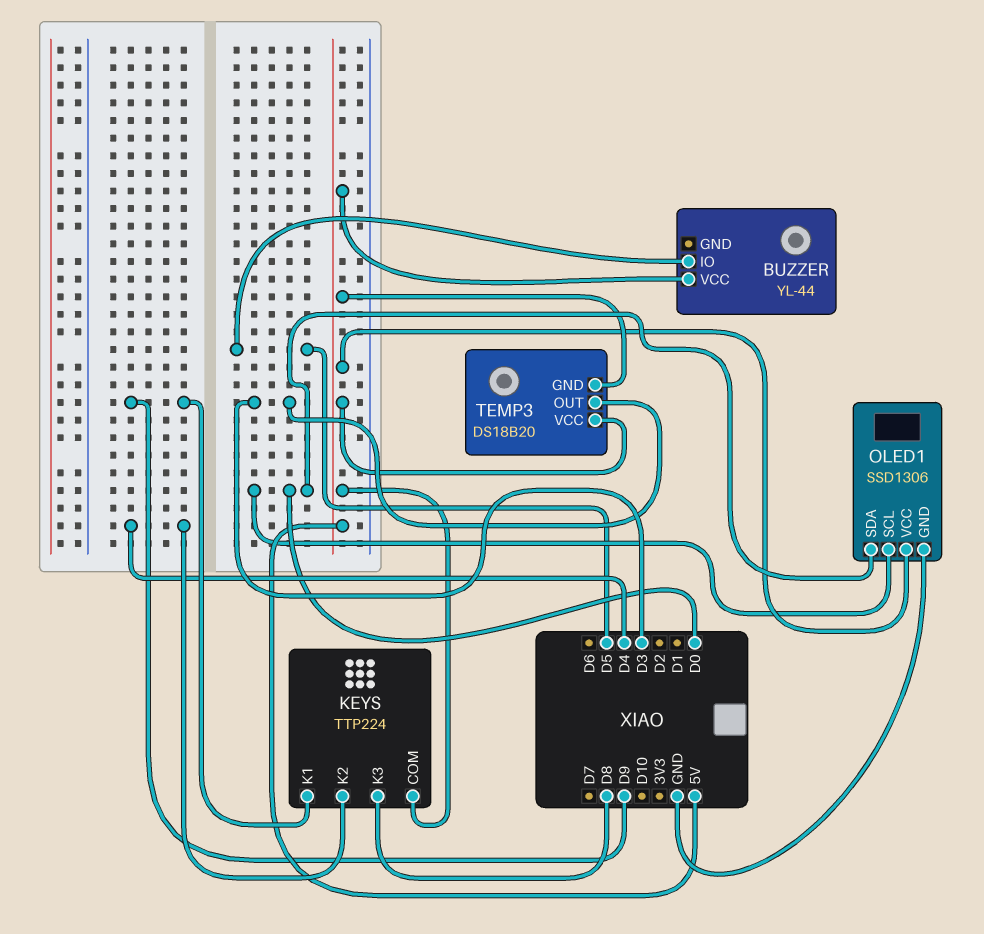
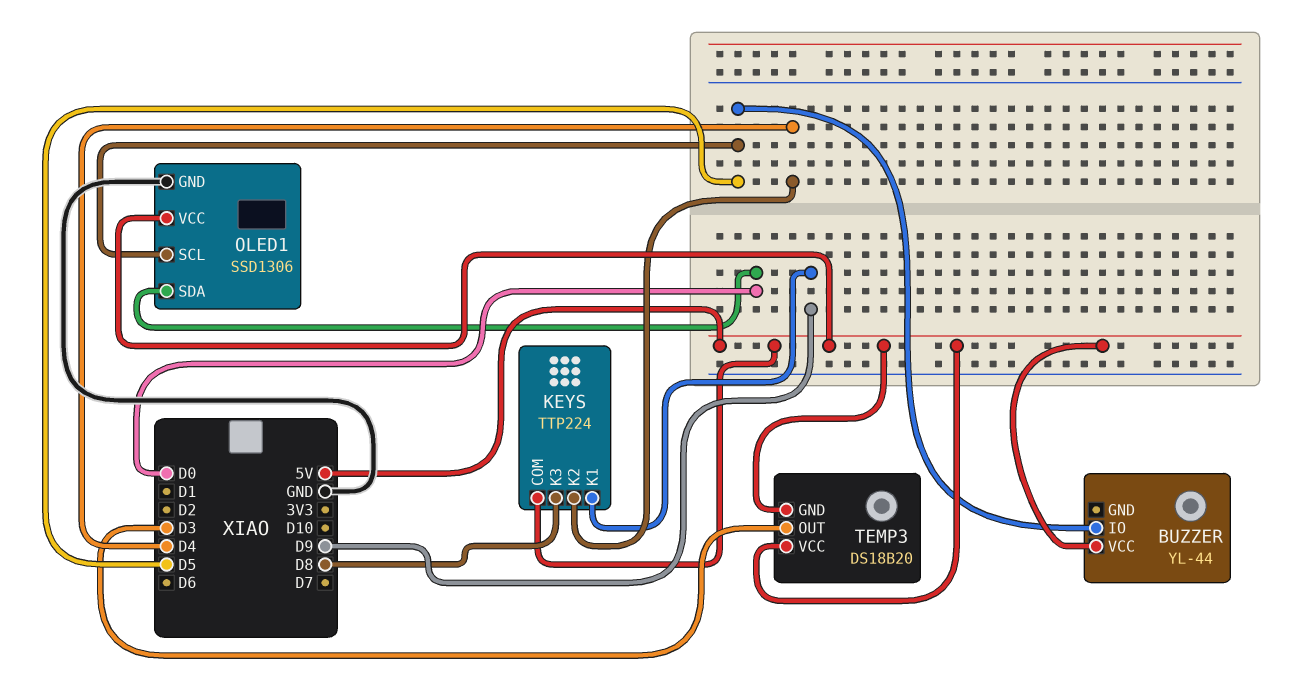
OLED1 pin SCL: D0 -> D5

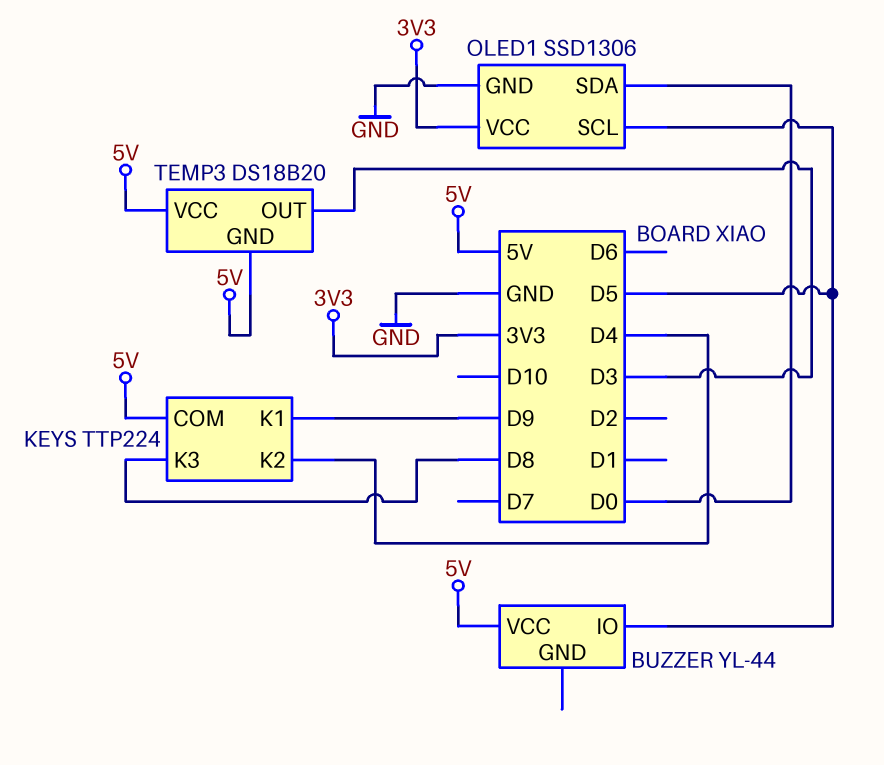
OLED1 pin VCC: 5V -> 3V3

